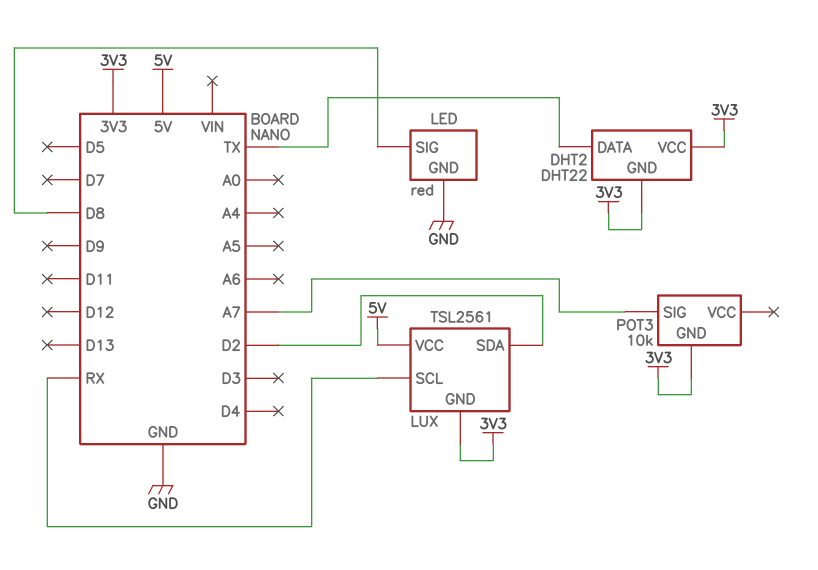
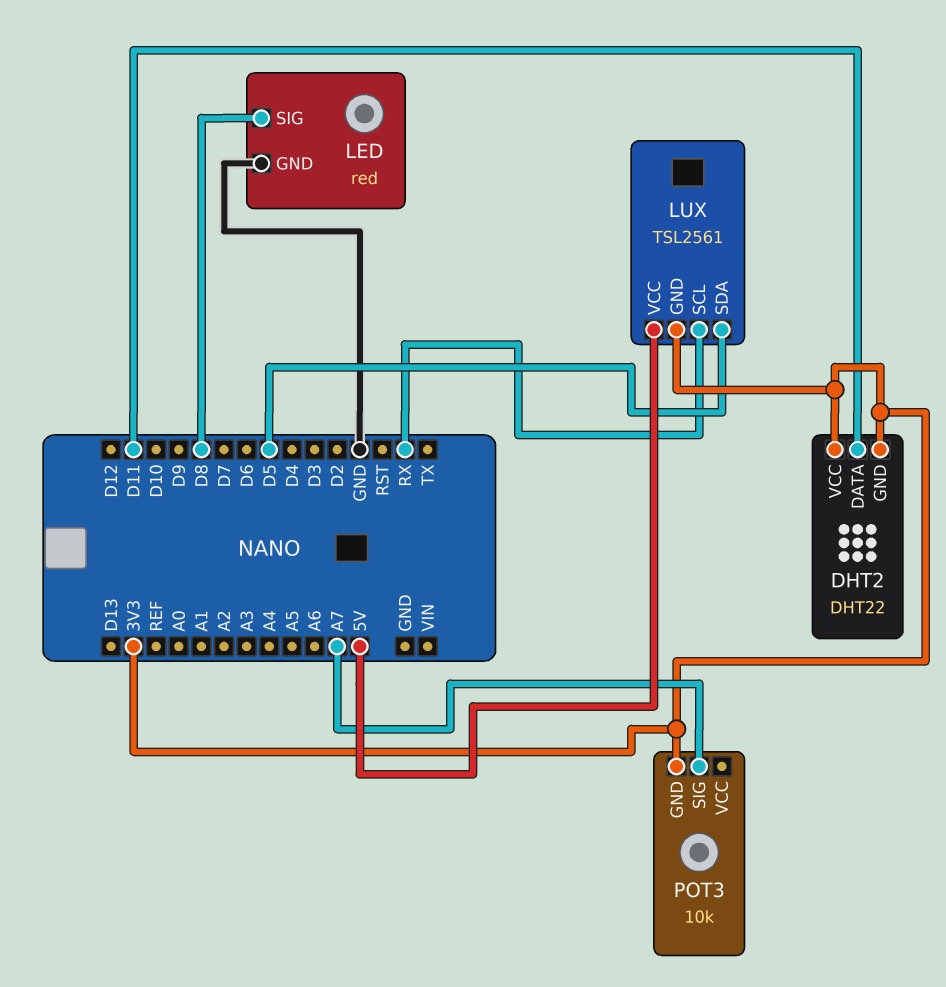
DHT2 pin DATA: TX -> D11
LUX pin SDA: D2 -> D5

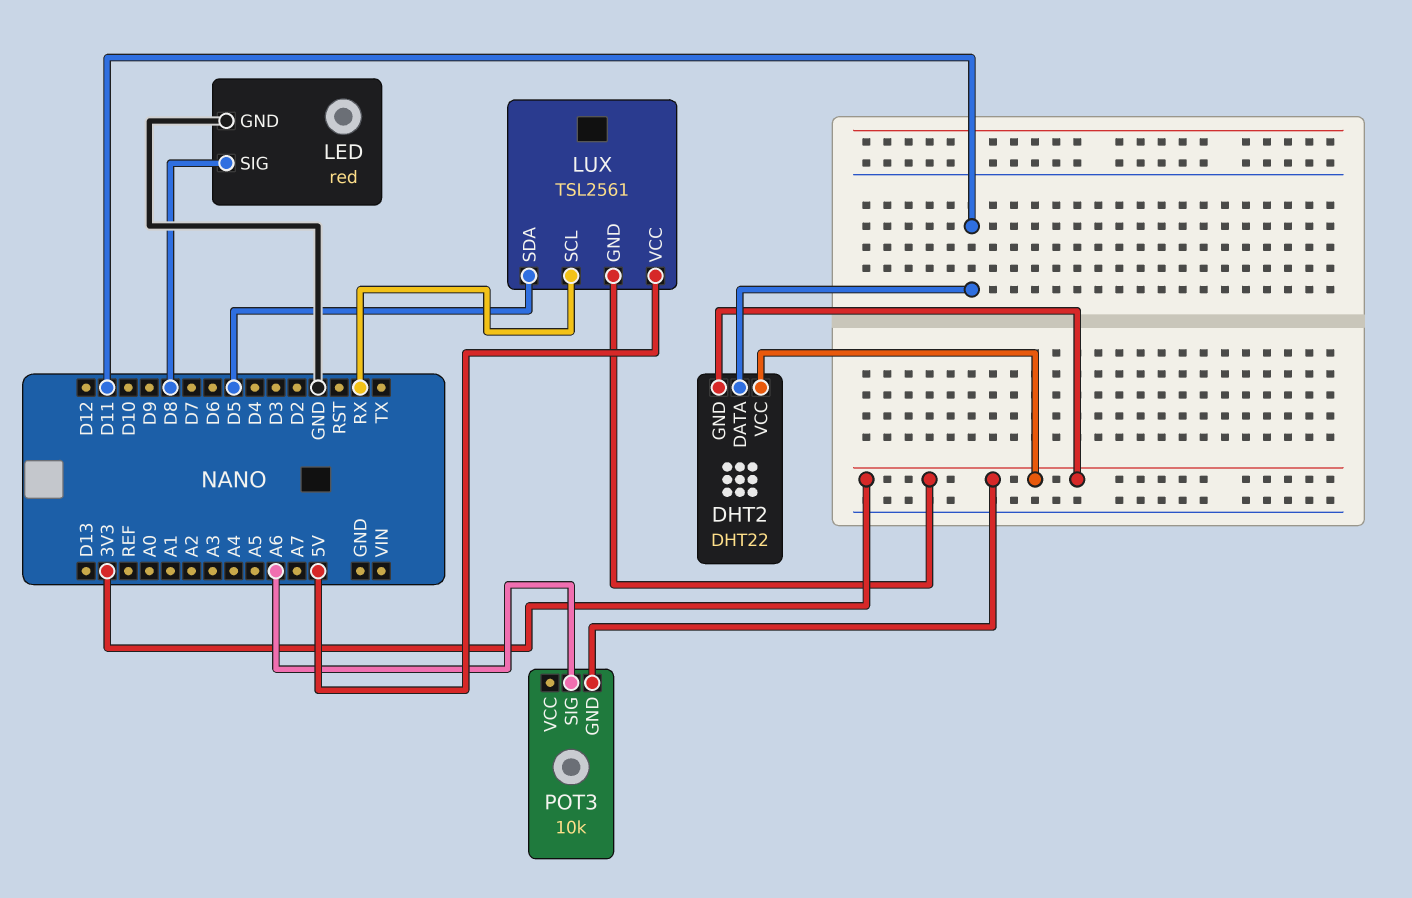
POT3 pin SIG: A7 -> A6

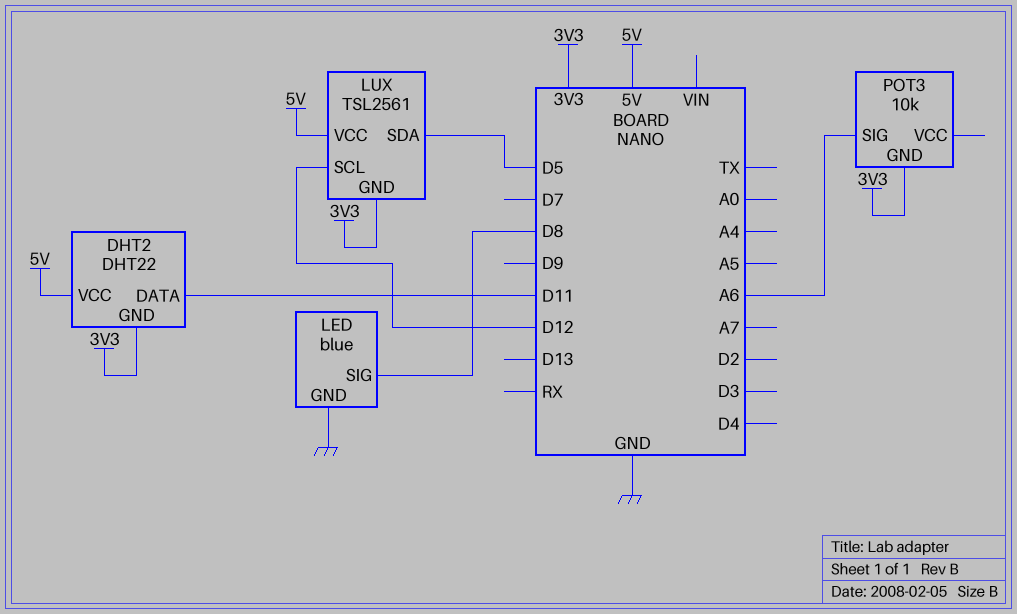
DHT2 pin VCC: 3V3 -> 5V
LED: red -> blue
LUX pin SCL: RX -> D12

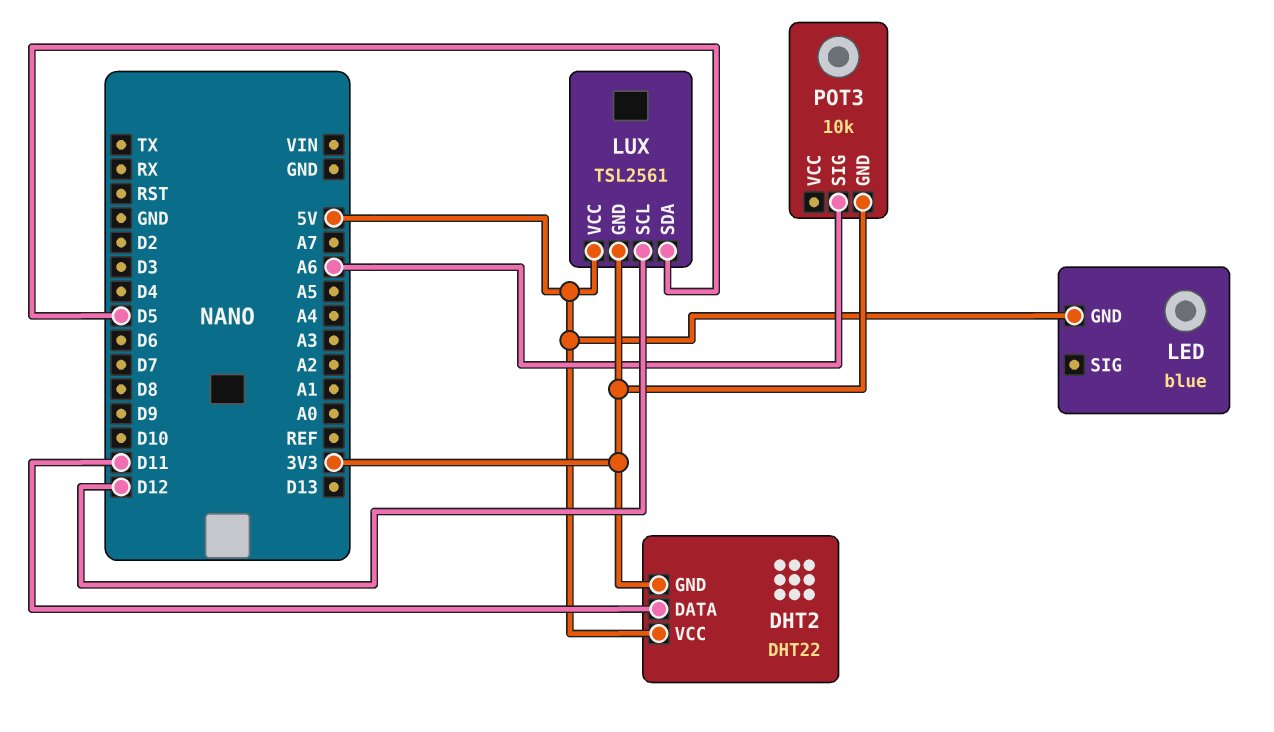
LED pin GND: GND -> 5V
LED pin SIG: D8 -> none

